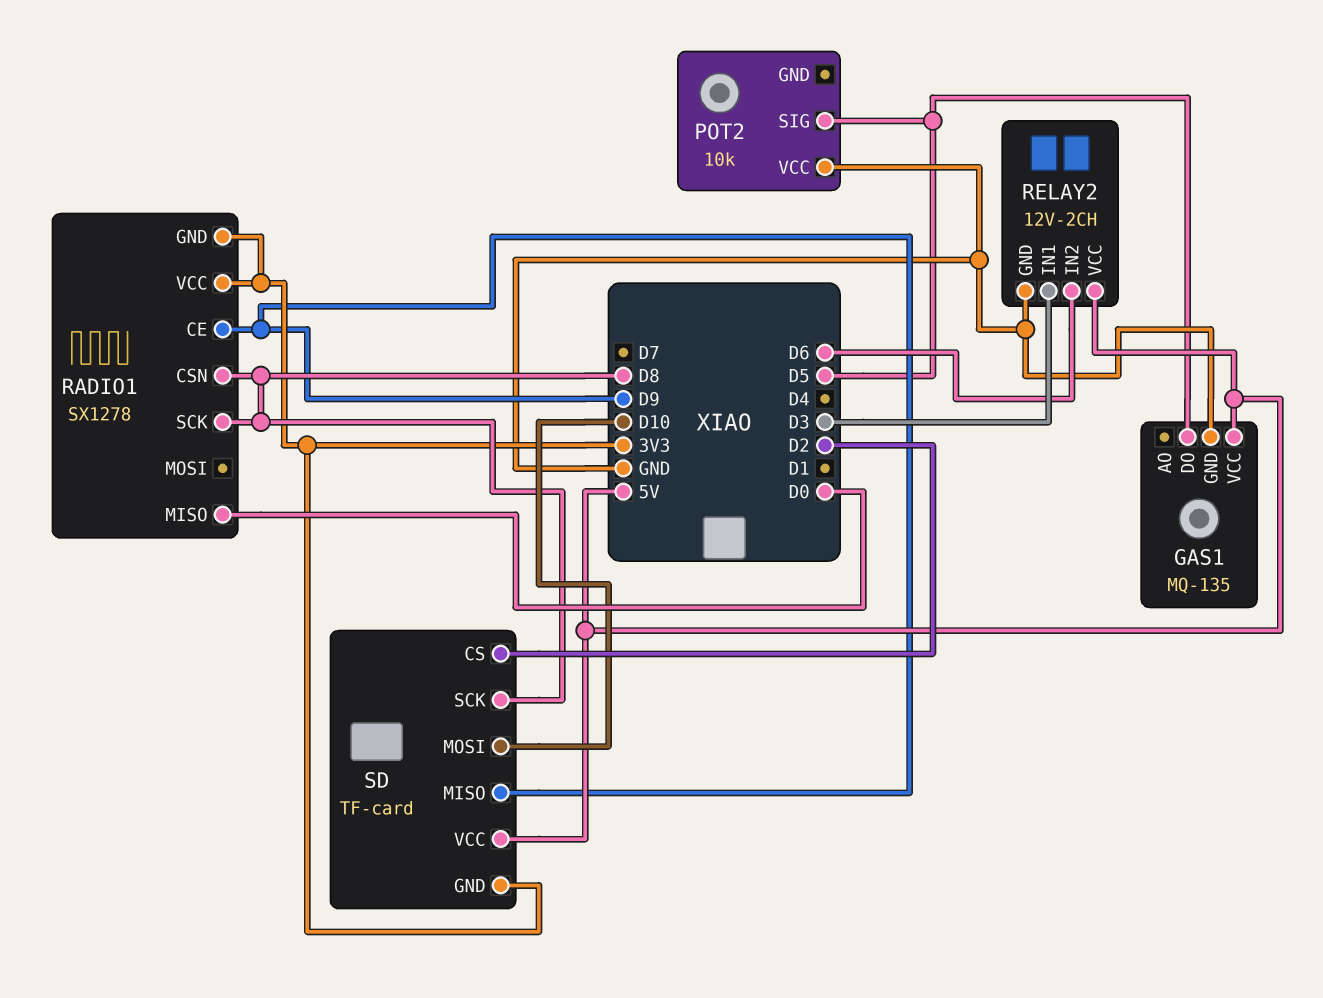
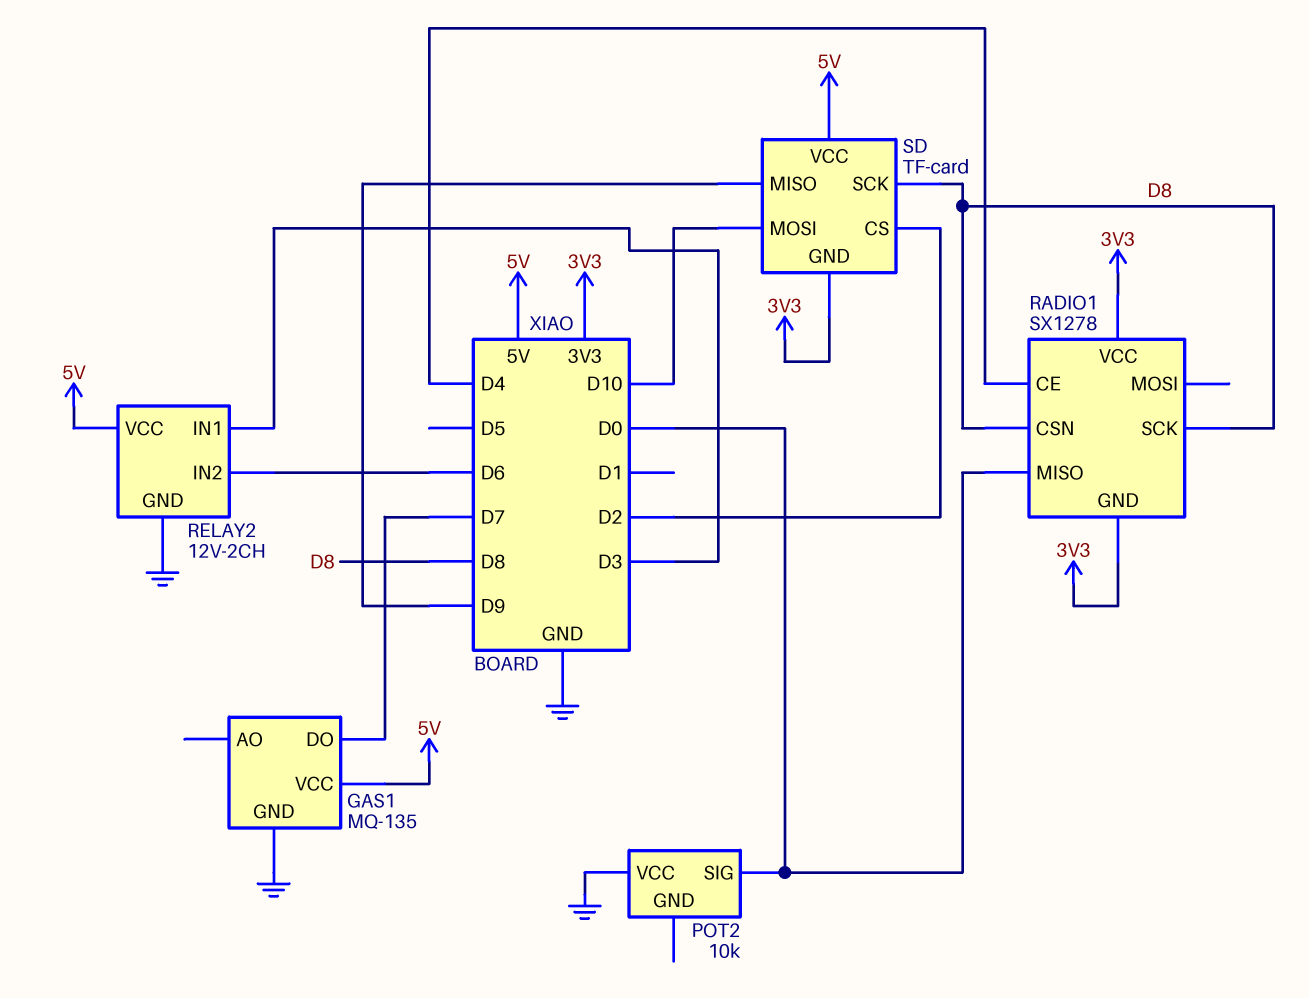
GAS1 pin DO: D5 -> D7
POT2 pin SIG: D5 -> D0
RADIO1 pin CE: D9 -> D4

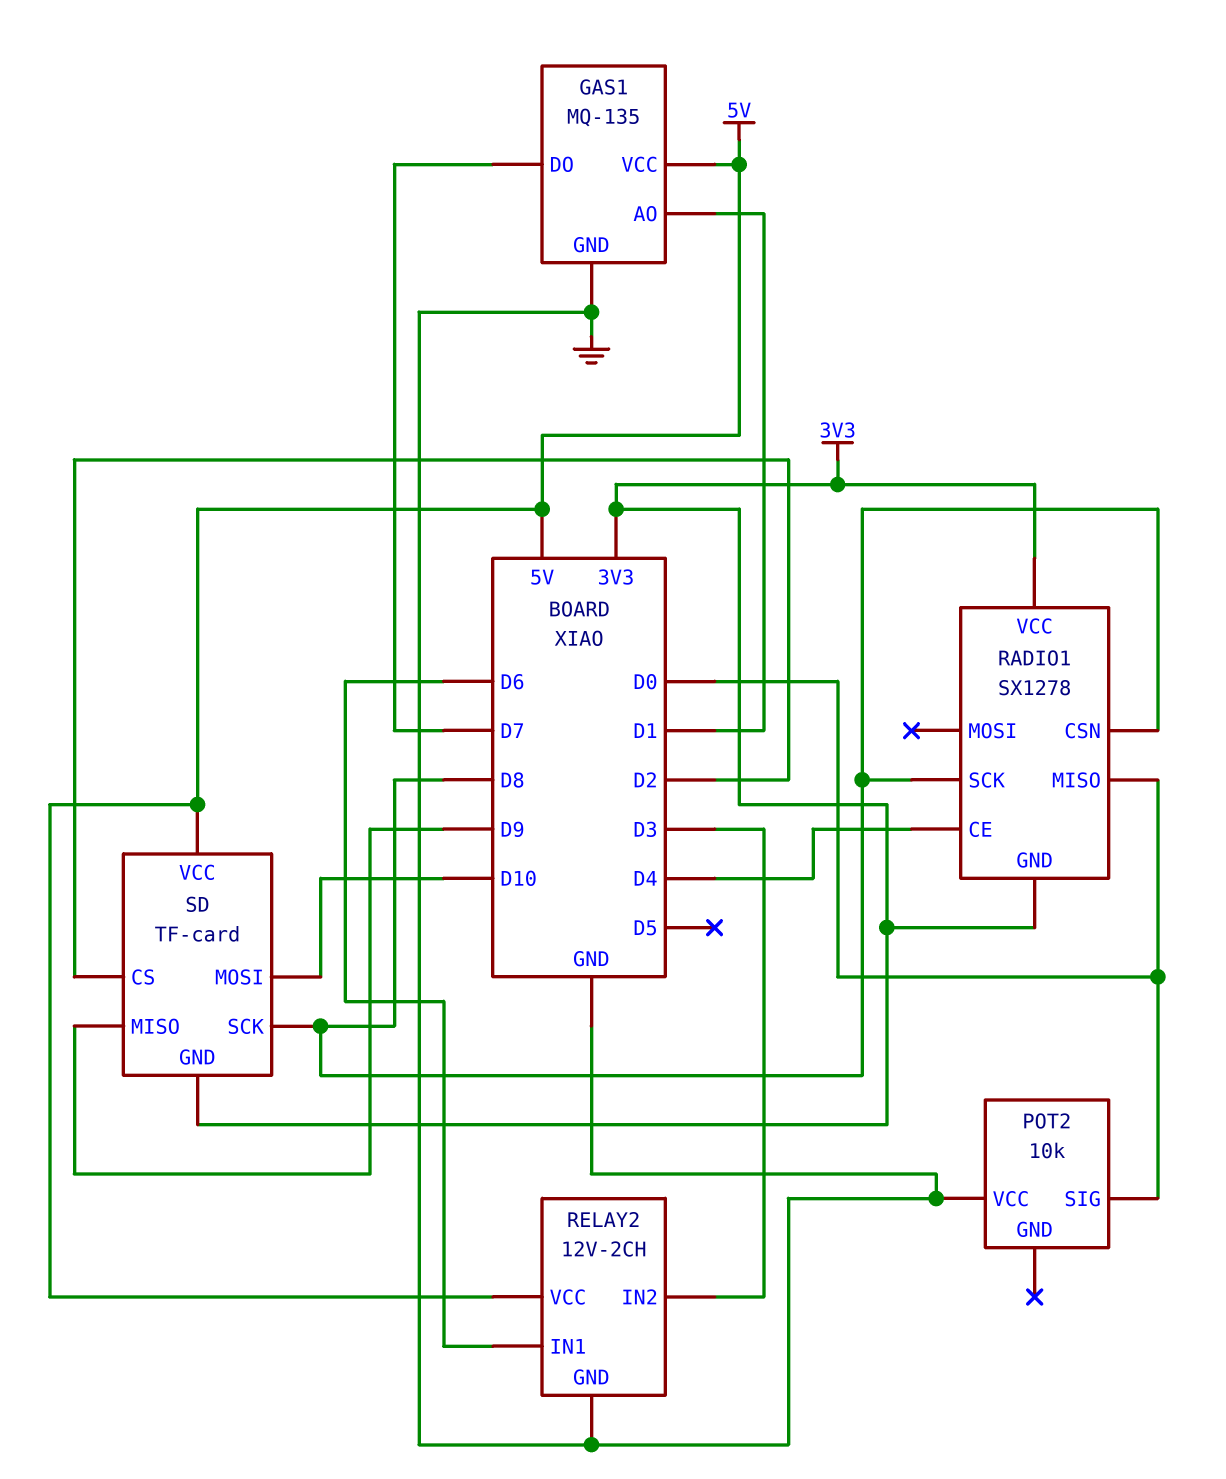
GAS1 pin AO: none -> D1
RELAY2 pin IN1: D3 -> D6
RELAY2 pin IN2: D6 -> D3

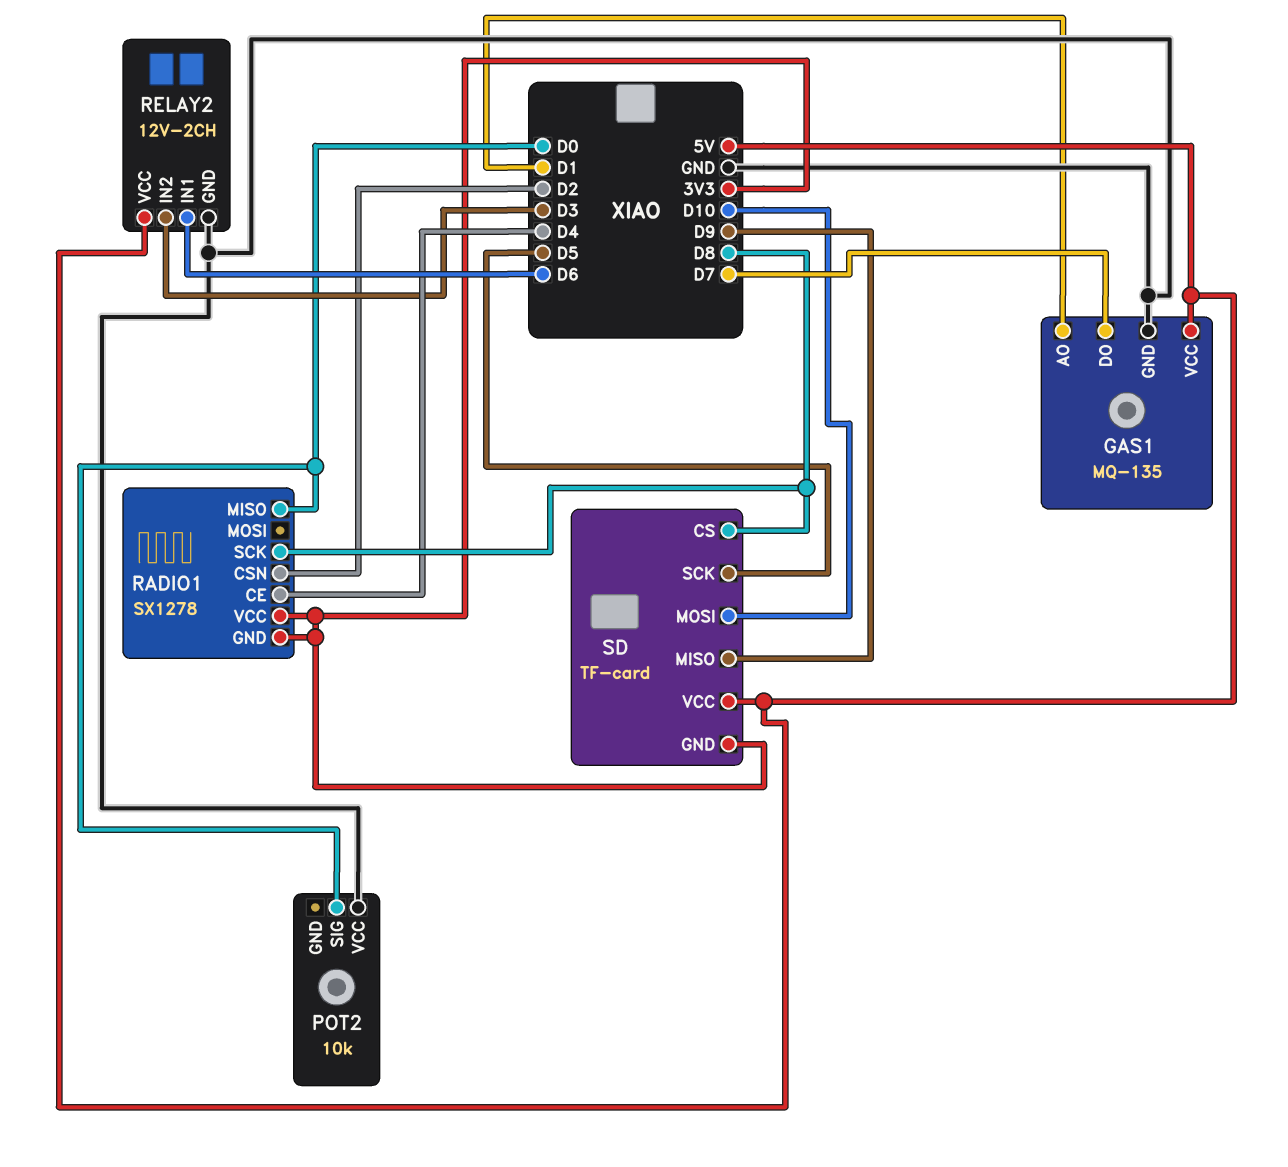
RADIO1 pin CSN: D8 -> D2
SD pin CS: D2 -> D8
SD pin SCK: D8 -> D5

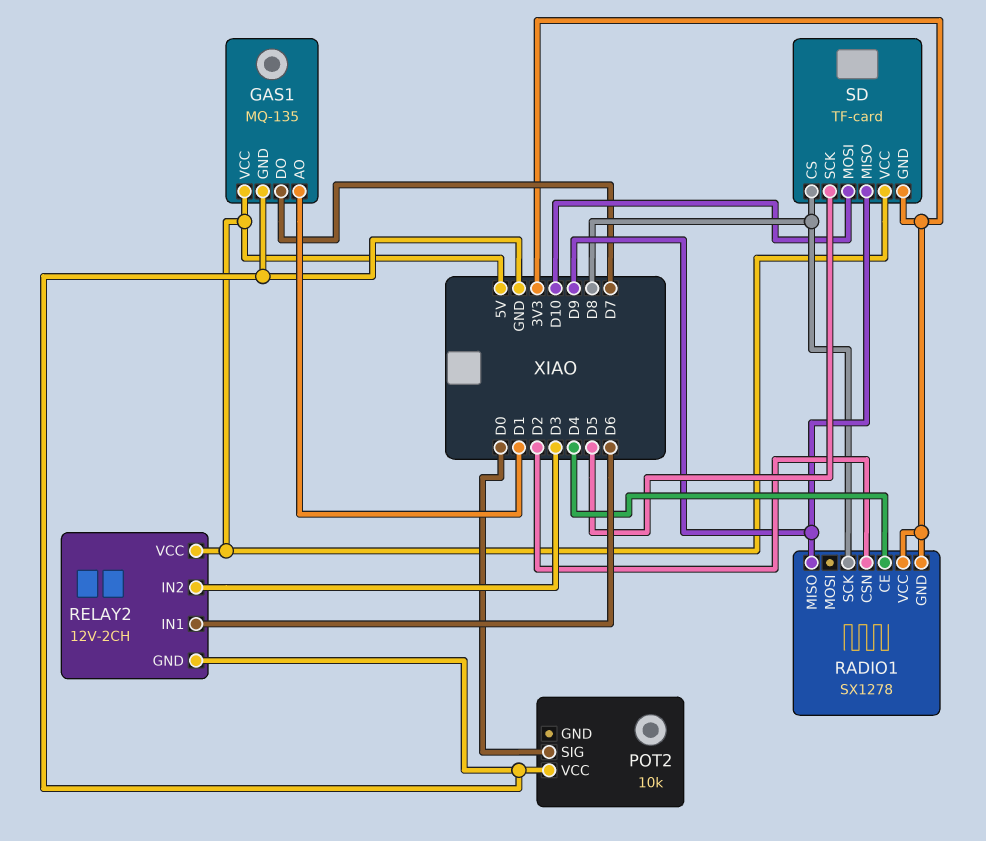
RADIO1 pin MISO: D0 -> D9

